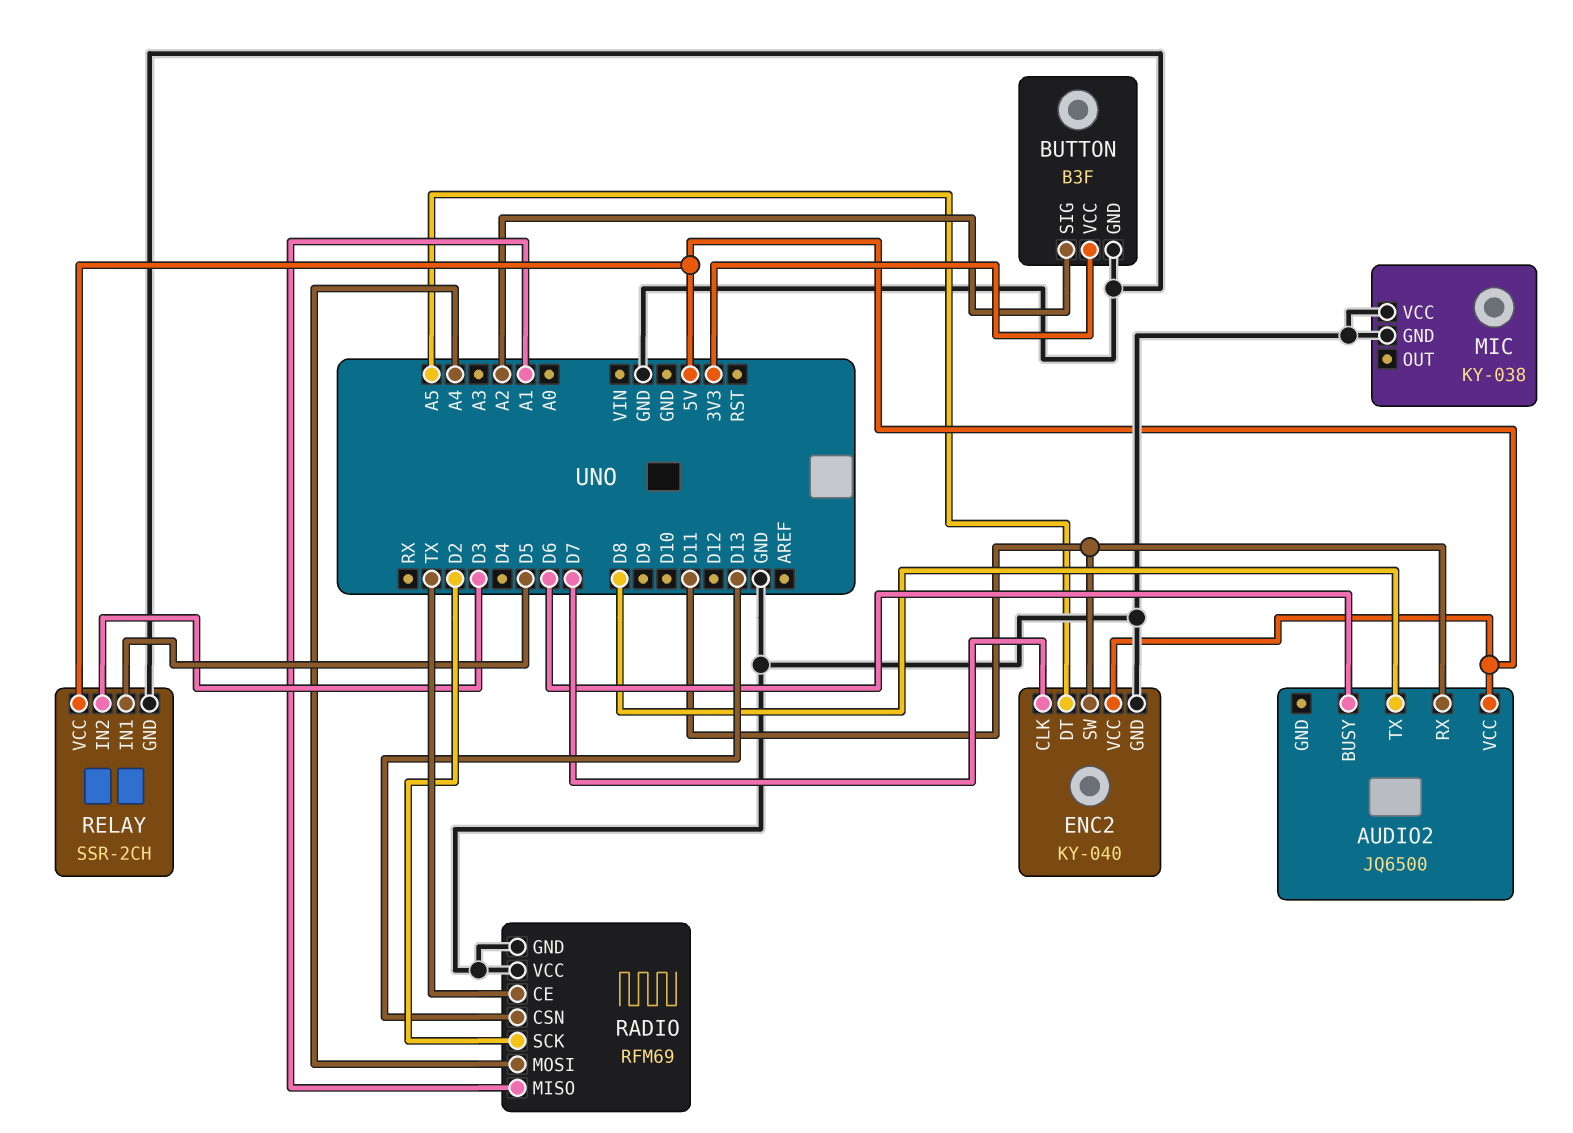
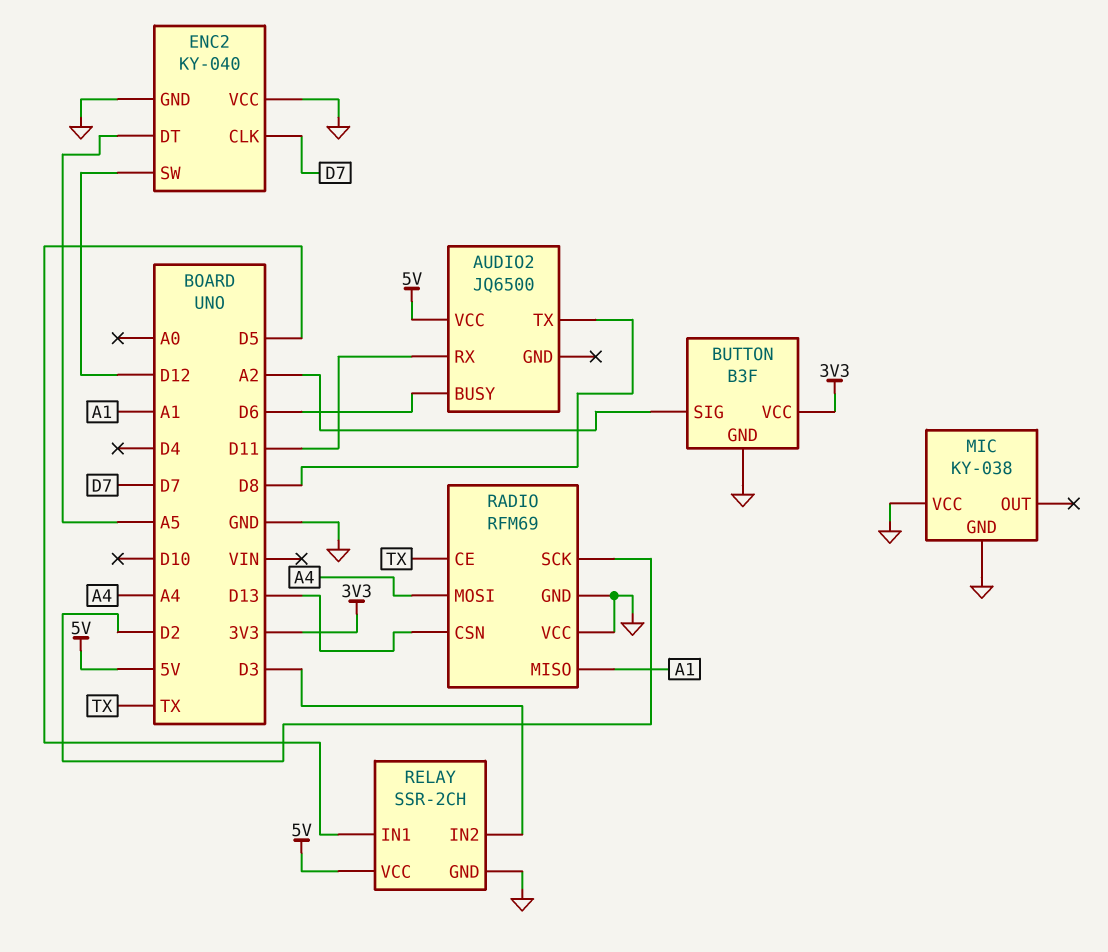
ENC2 pin SW: D11 -> D12
ENC2 pin VCC: 5V -> GND

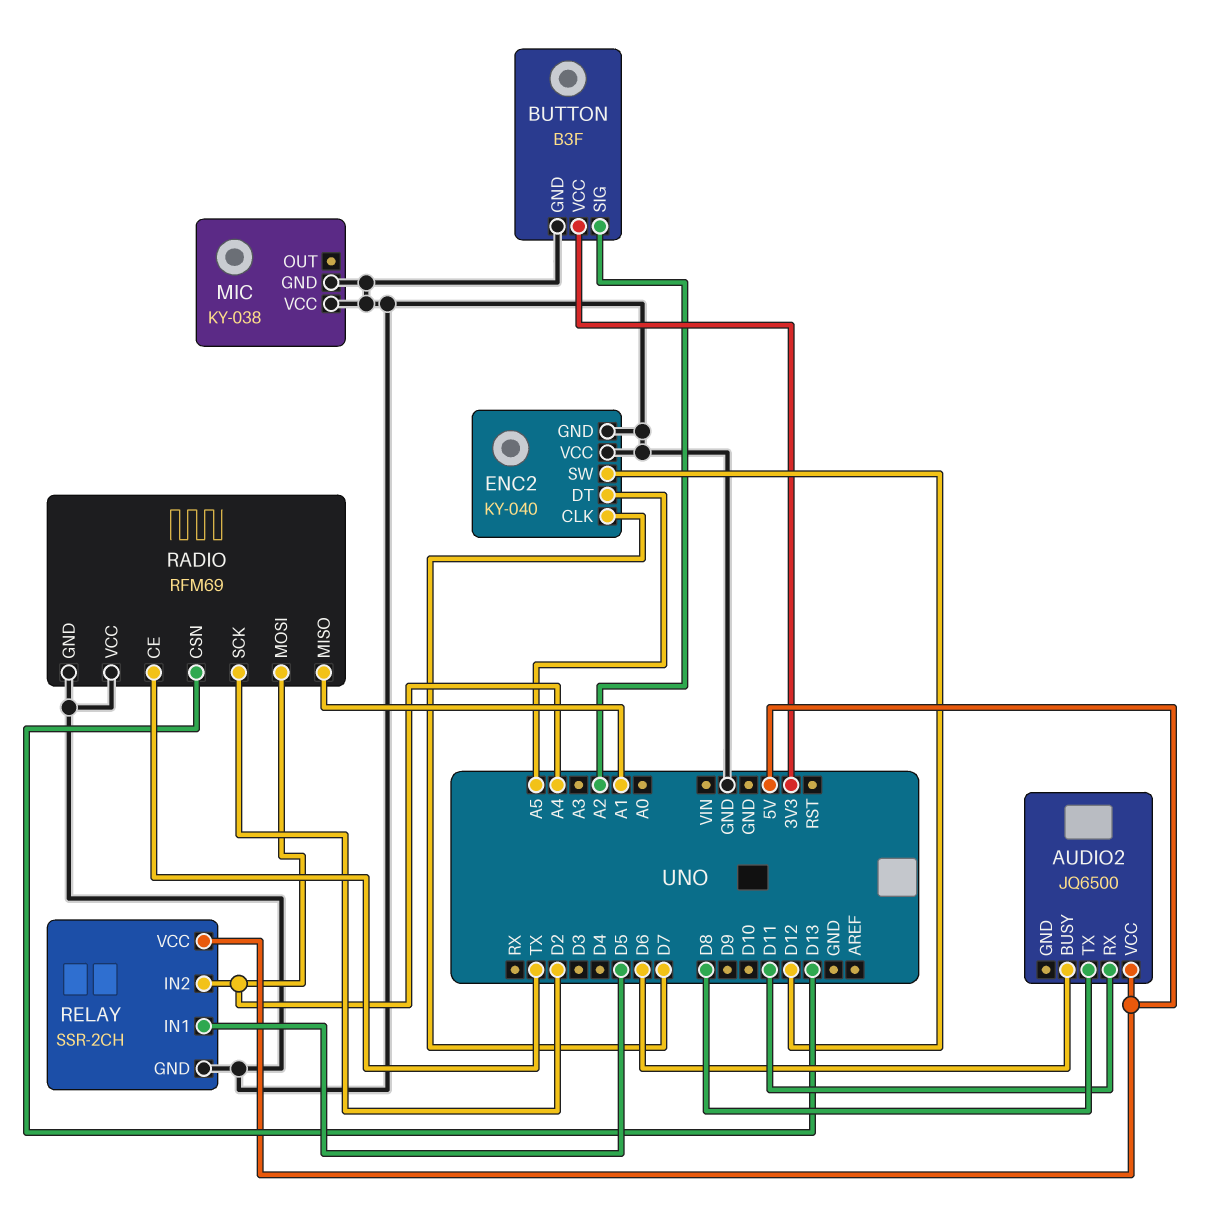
RELAY pin IN2: D3 -> A4

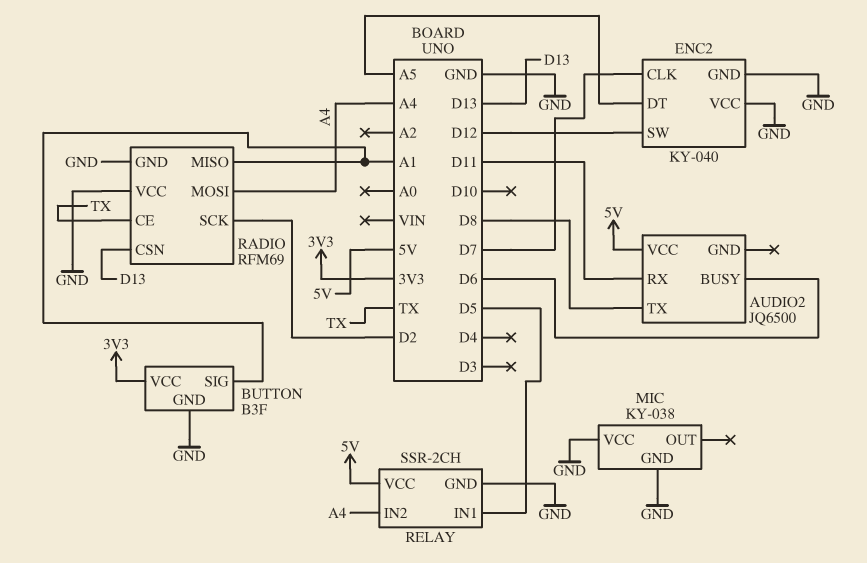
BUTTON pin SIG: A2 -> A1

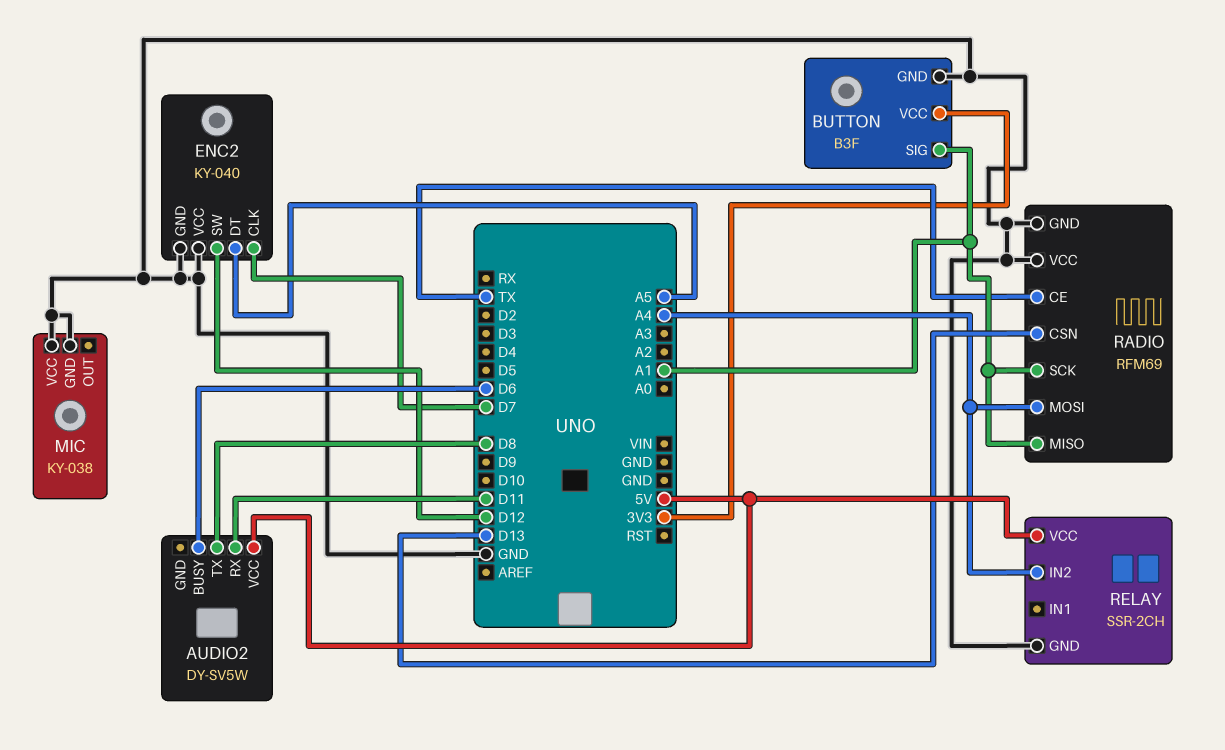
AUDIO2: JQ6500 -> DY-SV5W
RADIO pin SCK: D2 -> A1
RELAY pin IN1: D5 -> none

